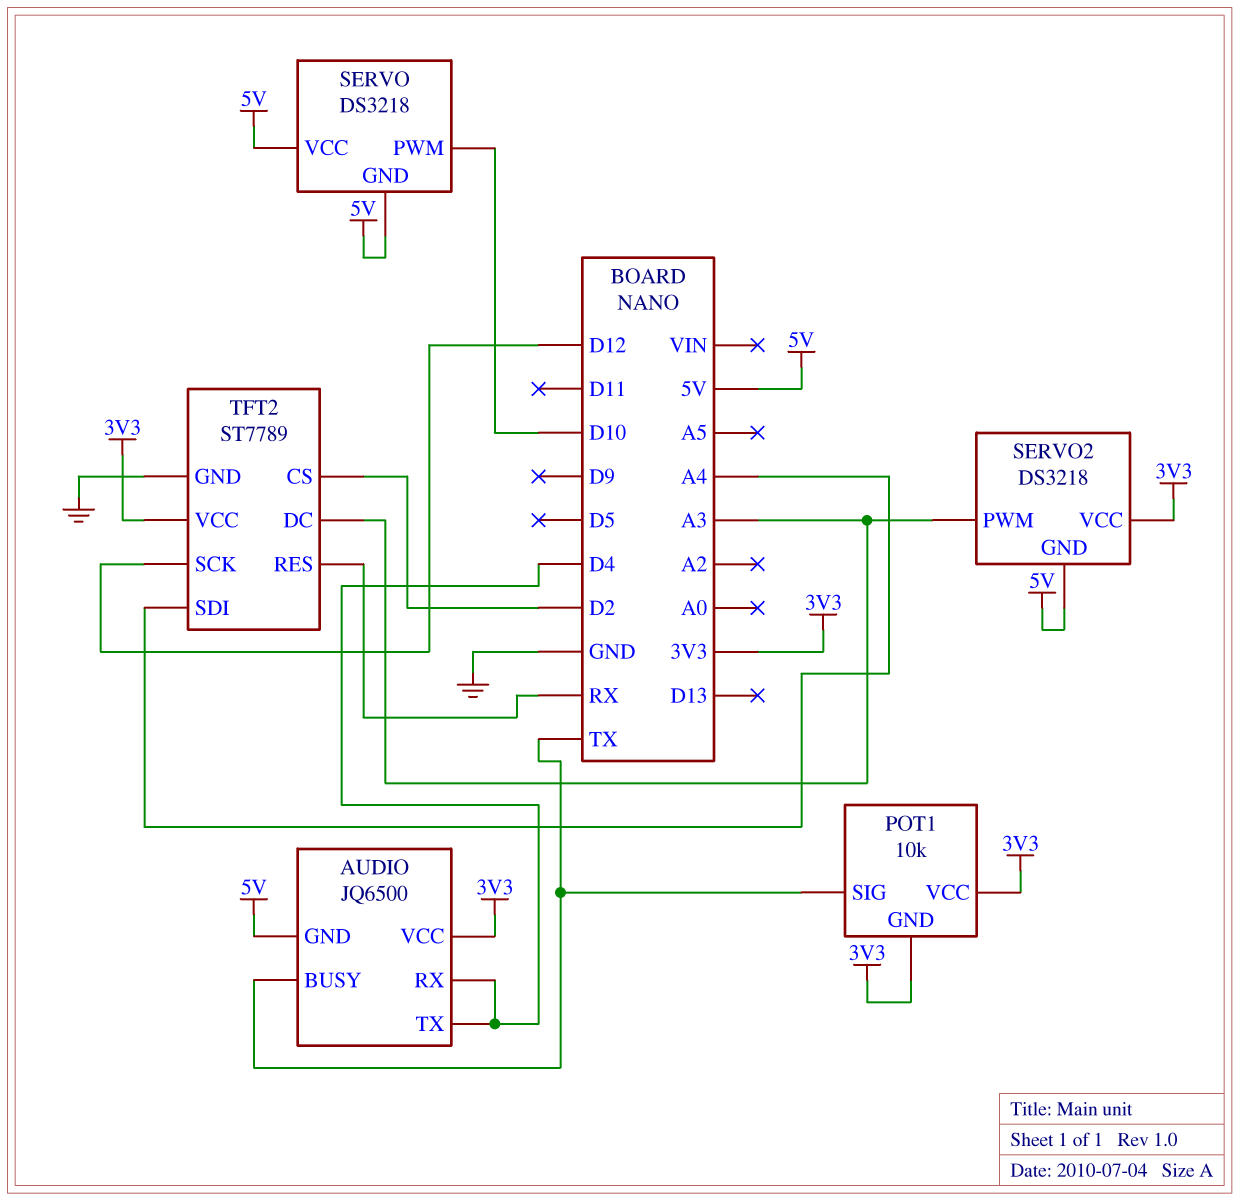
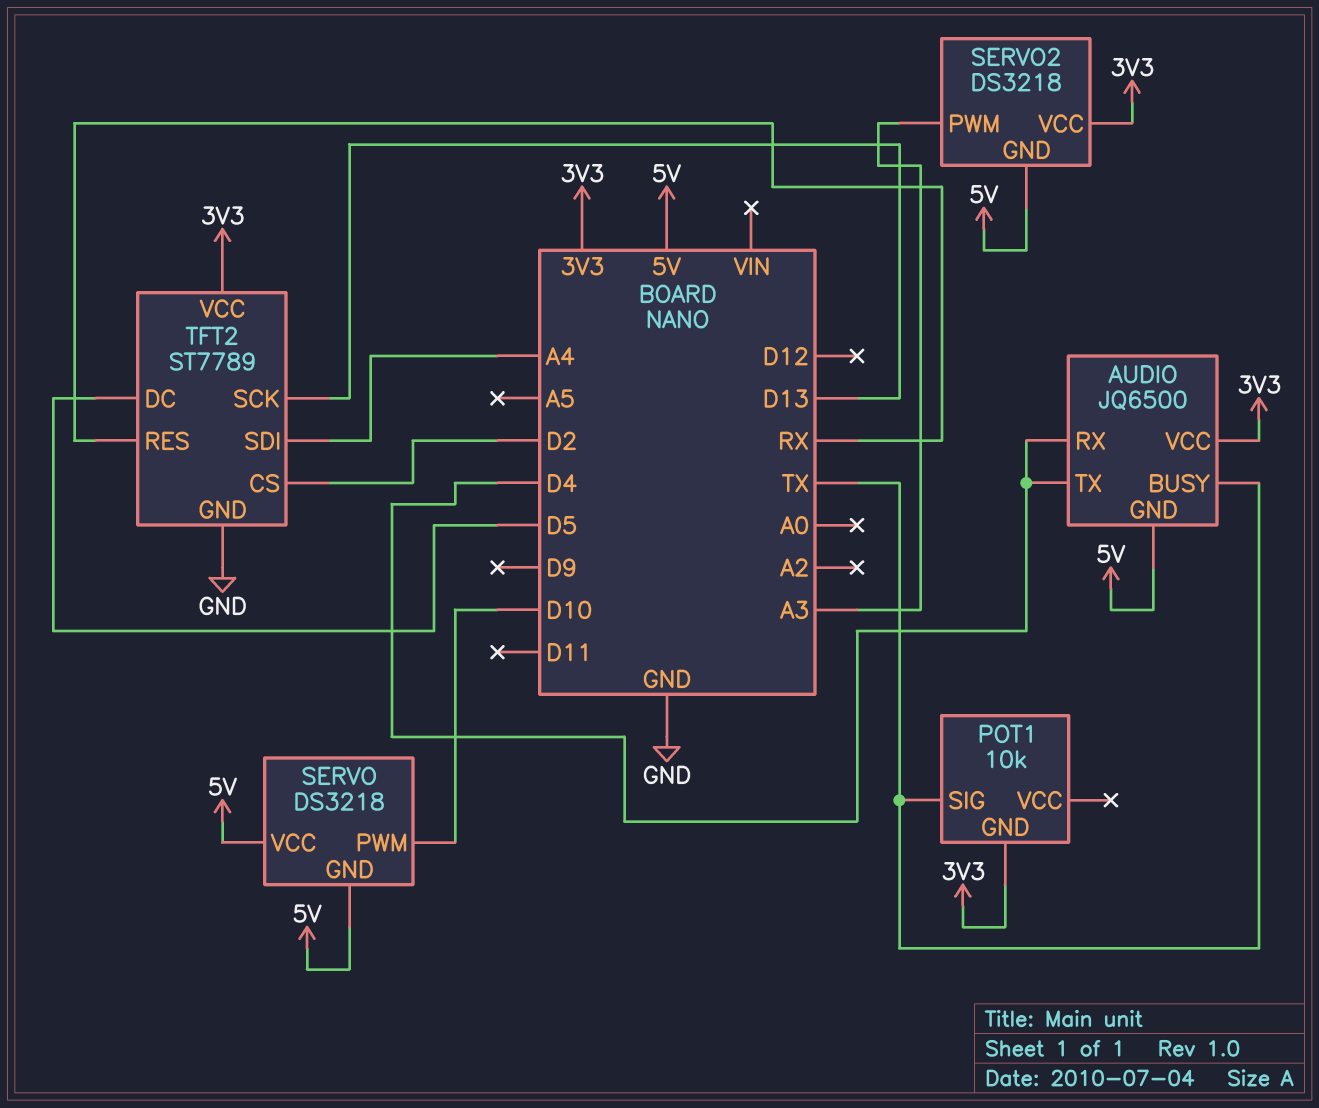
POT1 pin VCC: 3V3 -> none
TFT2 pin DC: A3 -> D5
TFT2 pin SCK: D12 -> D13

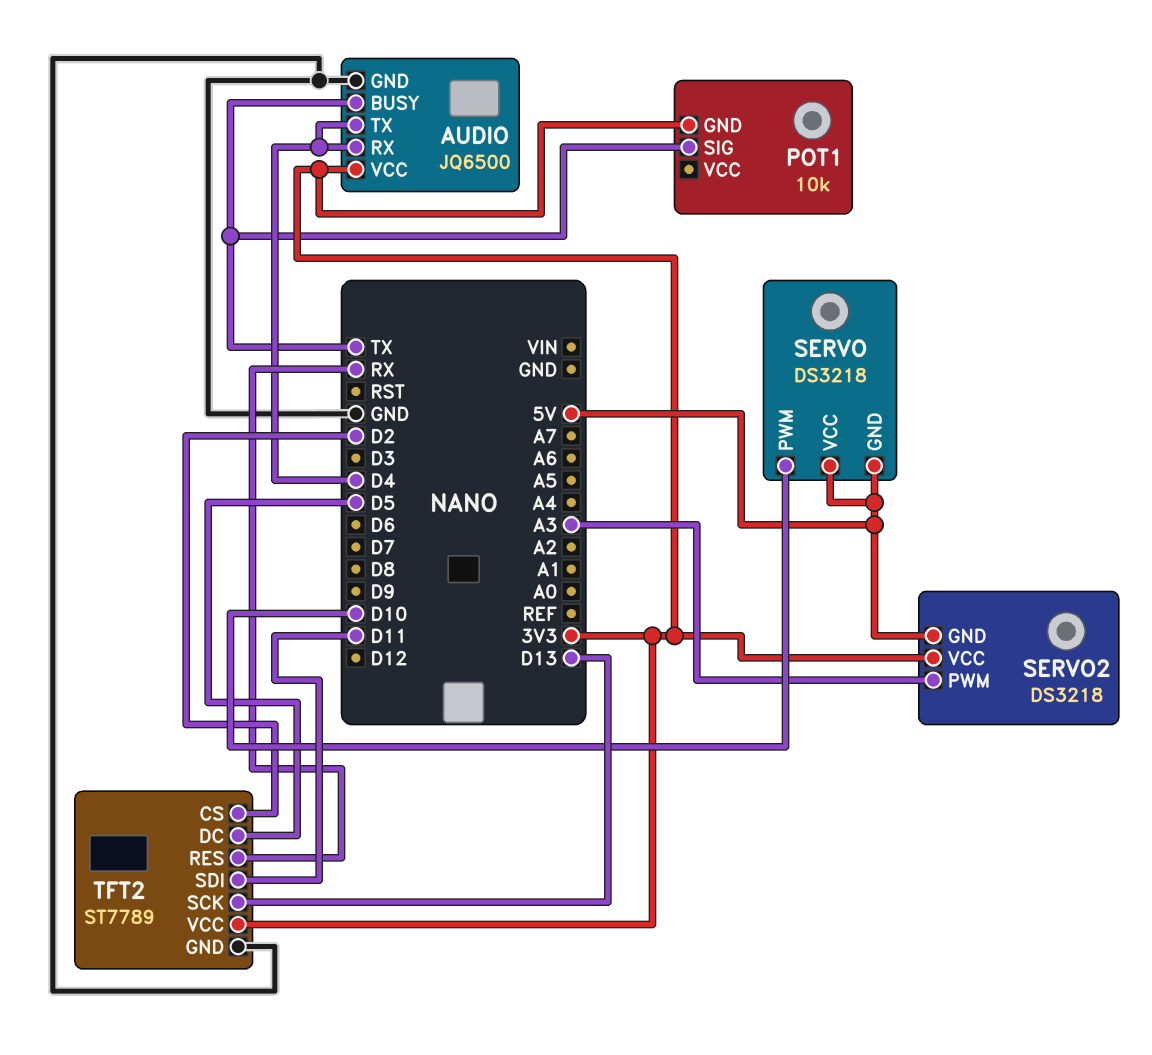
AUDIO pin GND: 5V -> GND
TFT2 pin SDI: A4 -> D11

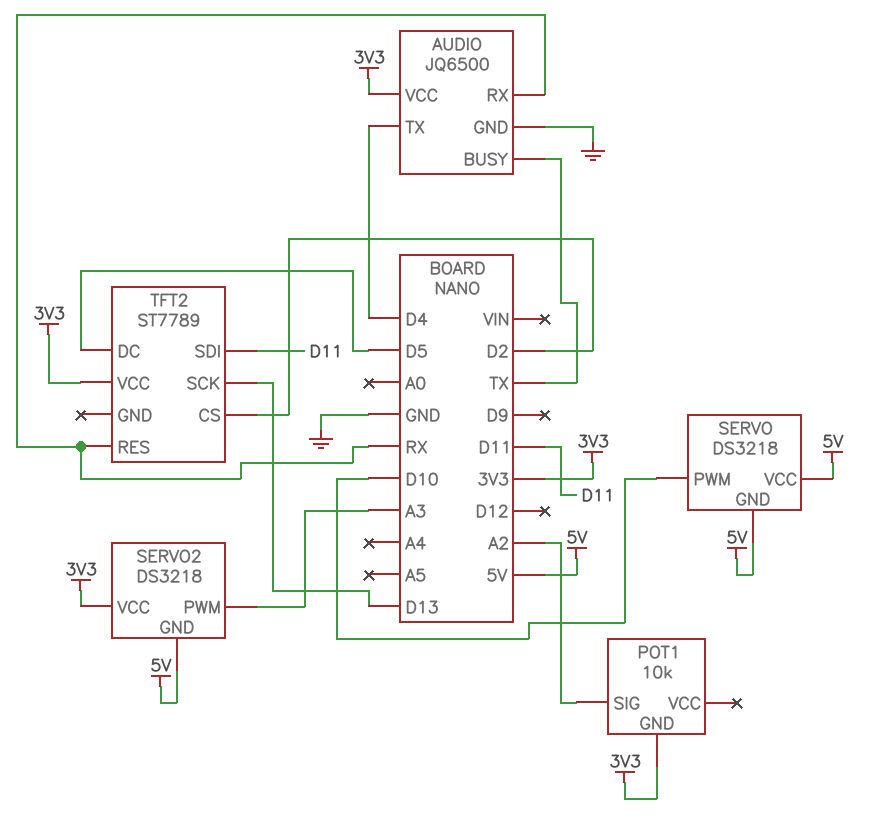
AUDIO pin RX: D4 -> RX
POT1 pin SIG: TX -> A2
TFT2 pin GND: GND -> none

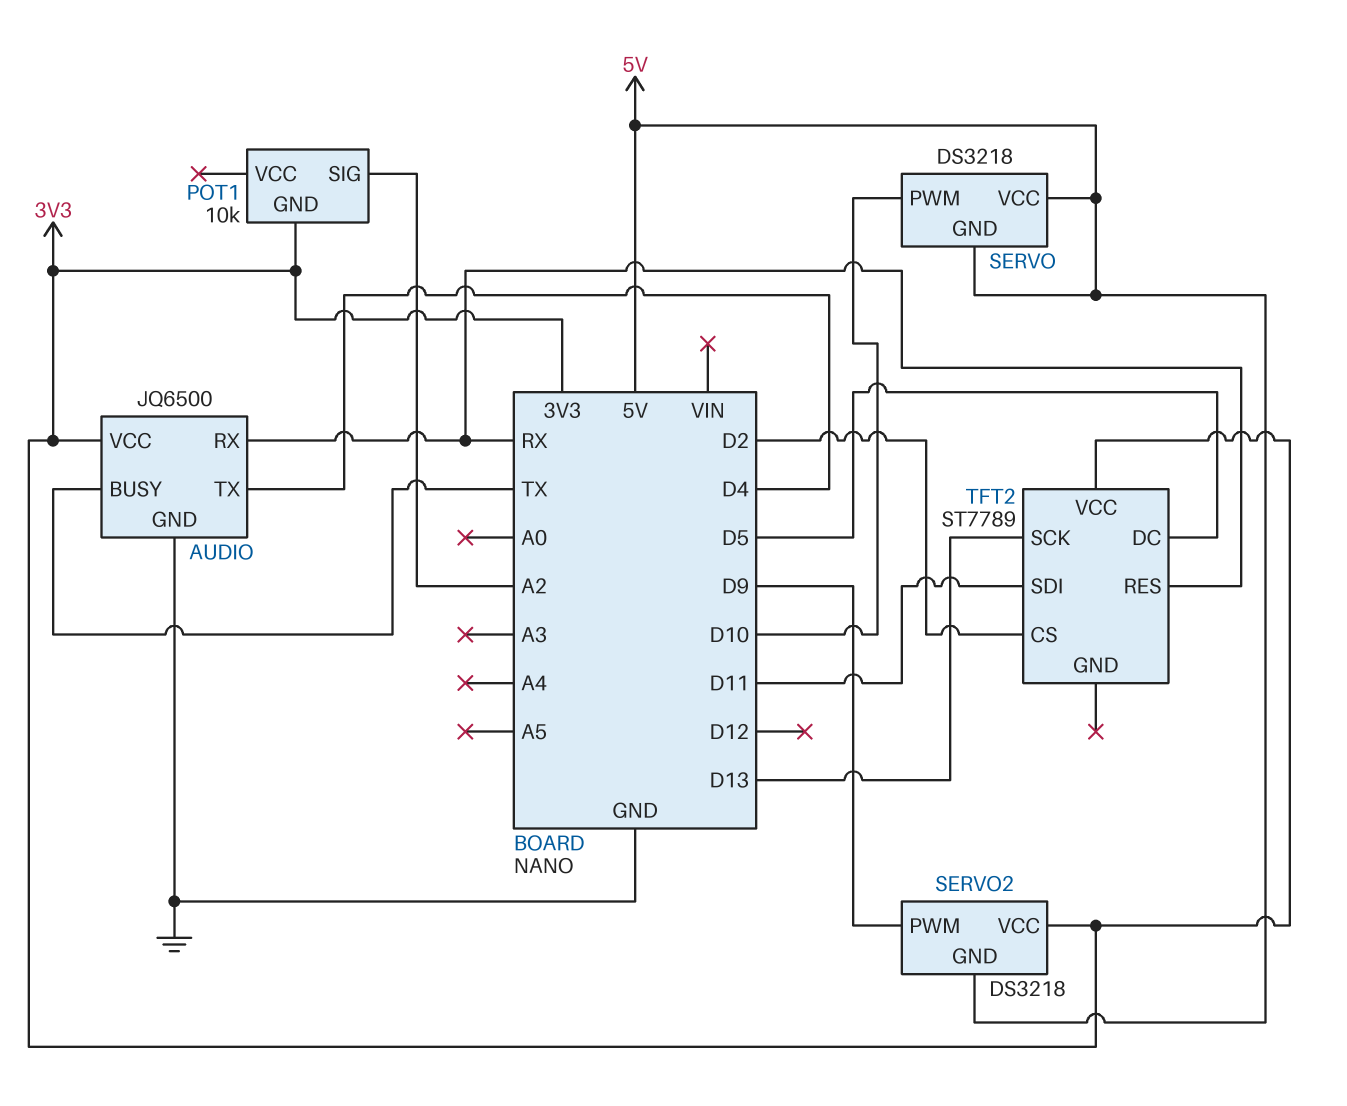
SERVO2 pin PWM: A3 -> D9

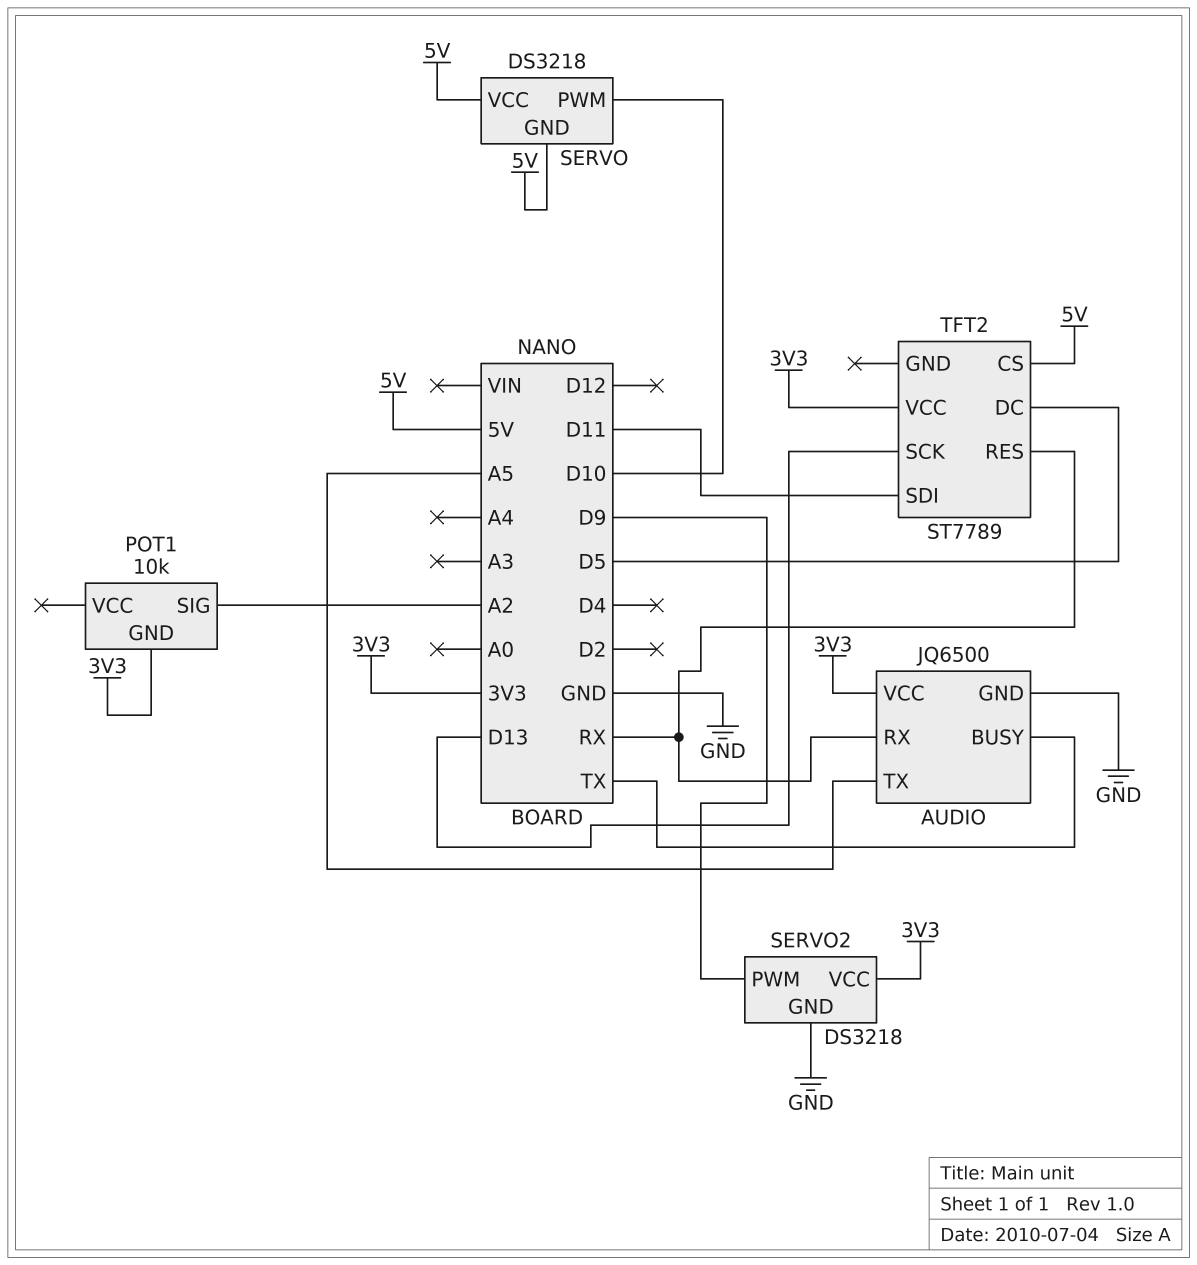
AUDIO pin TX: D4 -> A5
SERVO2 pin GND: 5V -> GND
TFT2 pin CS: D2 -> 5V

